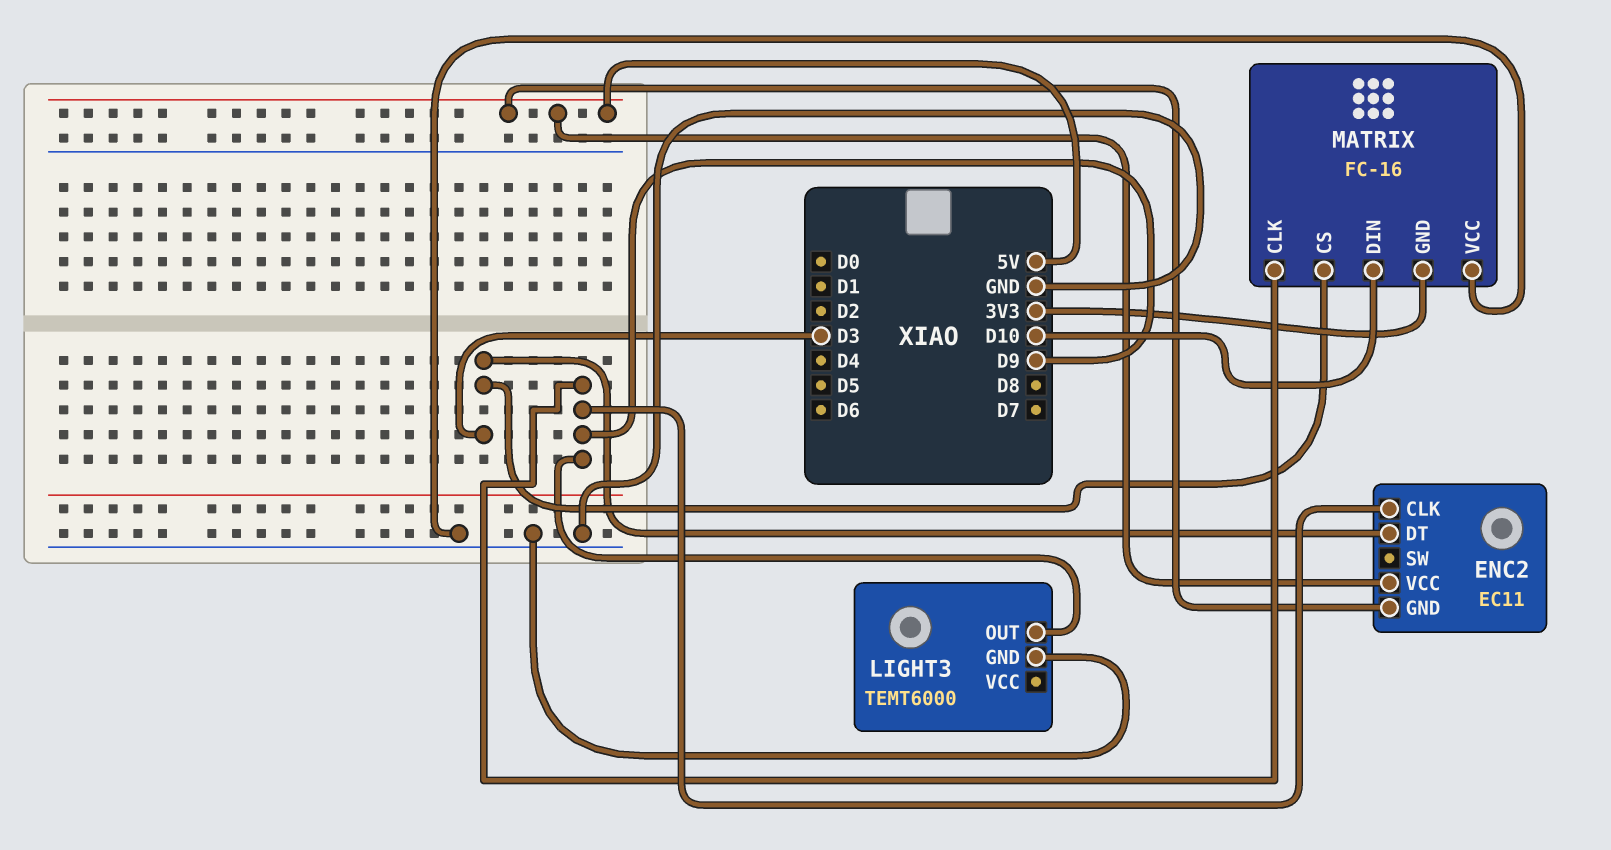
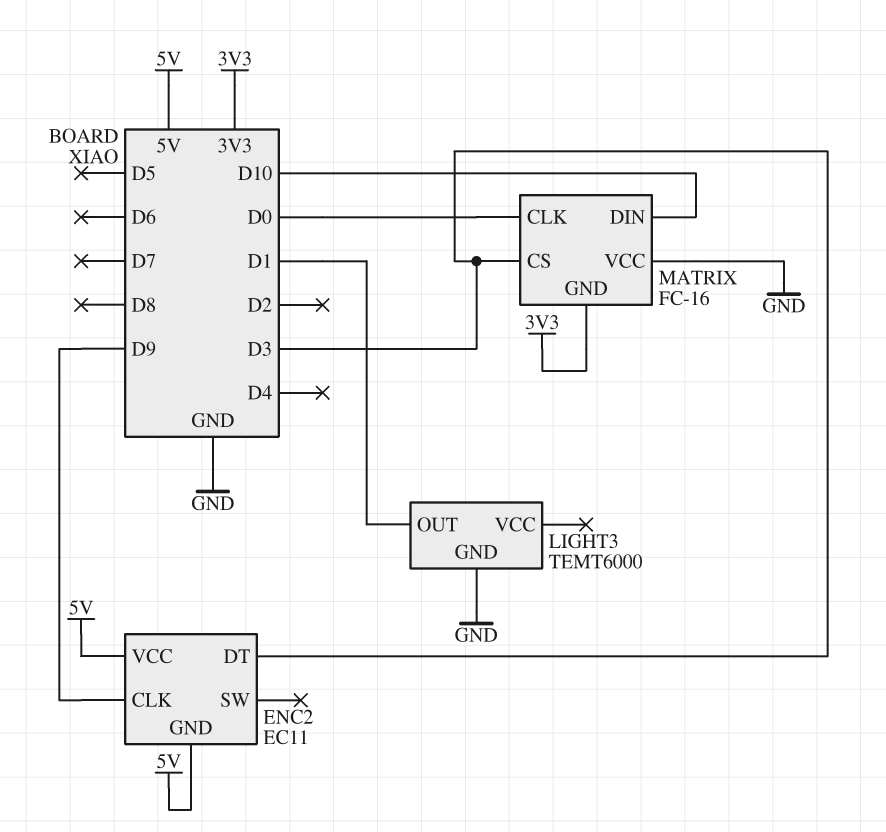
LIGHT3 pin OUT: D9 -> D1
MATRIX pin CLK: D9 -> D0

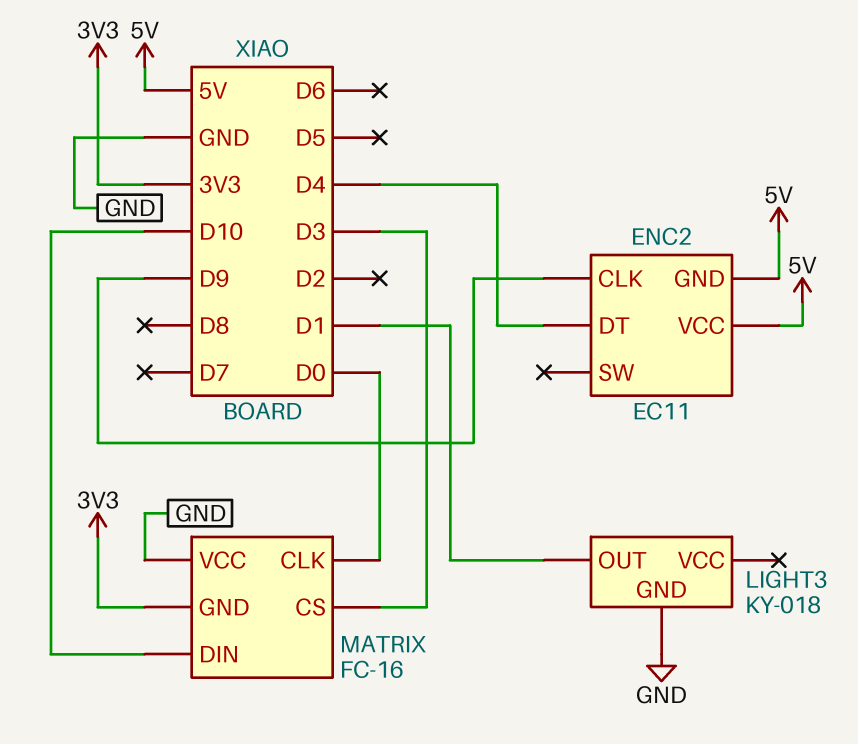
ENC2 pin DT: D3 -> D4
LIGHT3: TEMT6000 -> KY-018

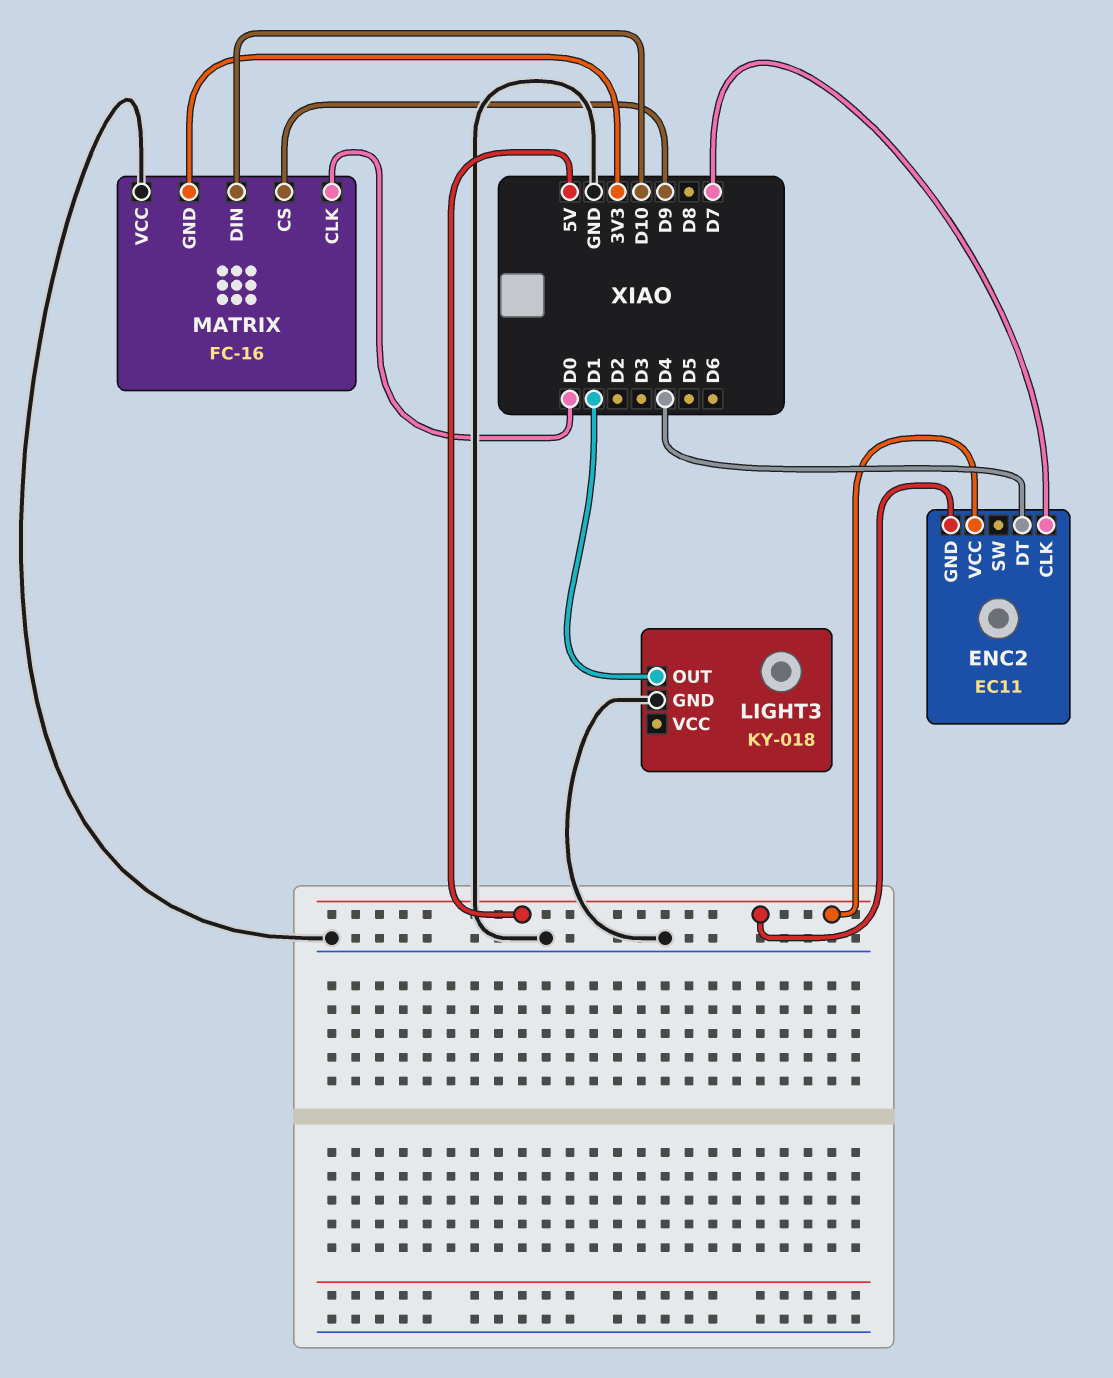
ENC2 pin CLK: D9 -> D7
MATRIX pin CS: D3 -> D9

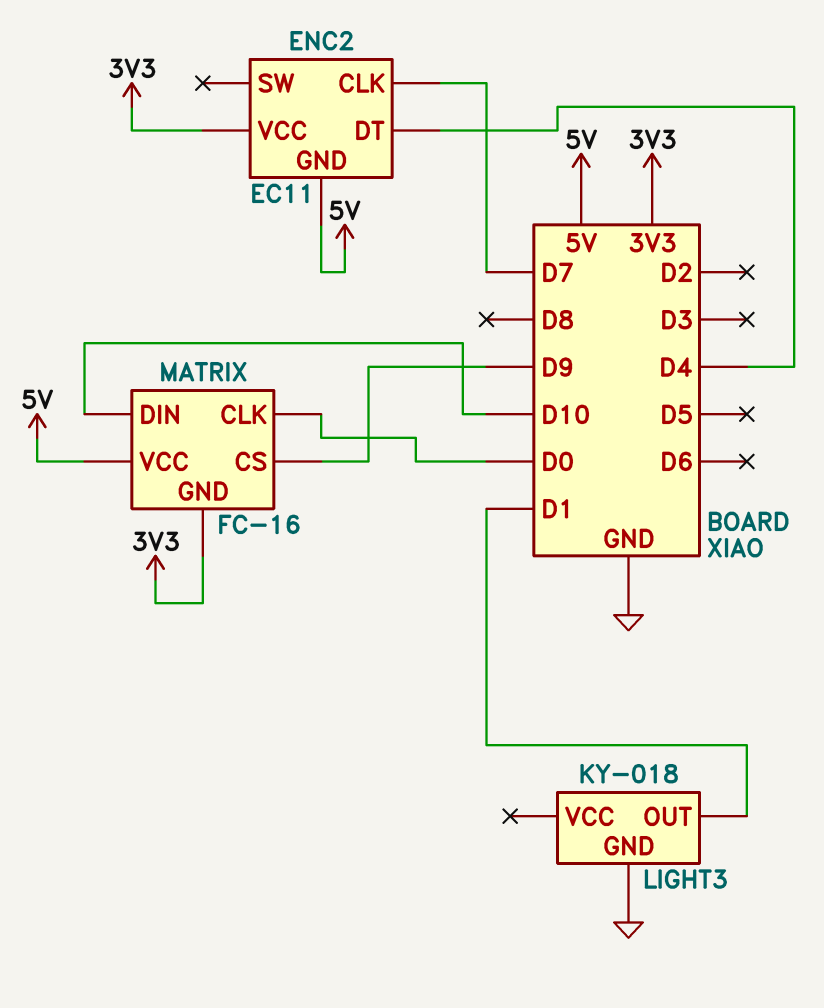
ENC2 pin VCC: 5V -> 3V3
MATRIX pin VCC: GND -> 5V

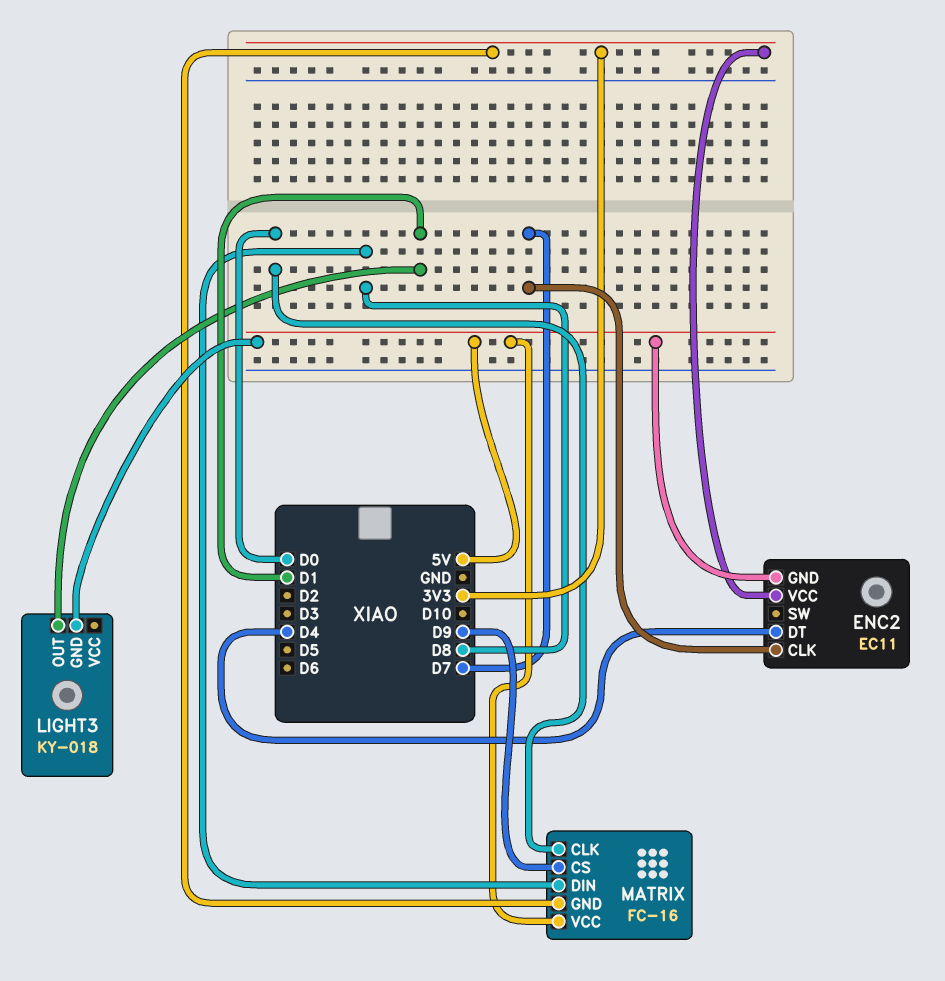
LIGHT3 pin GND: GND -> 5V
MATRIX pin DIN: D10 -> D8

